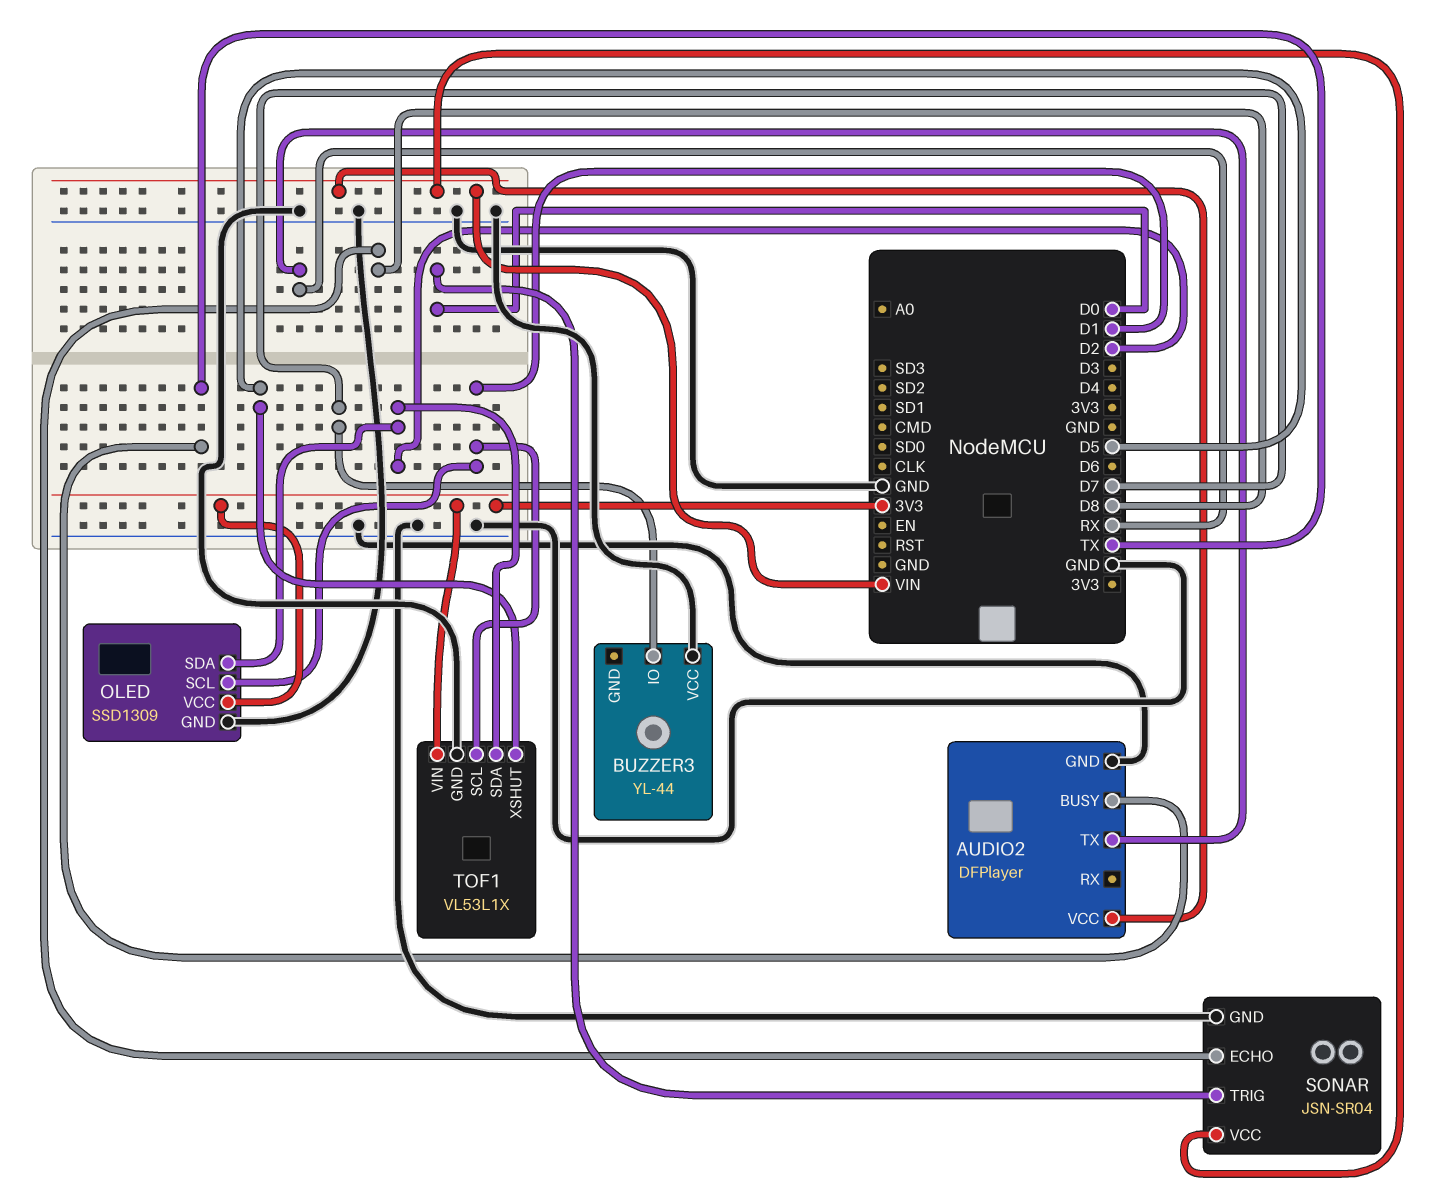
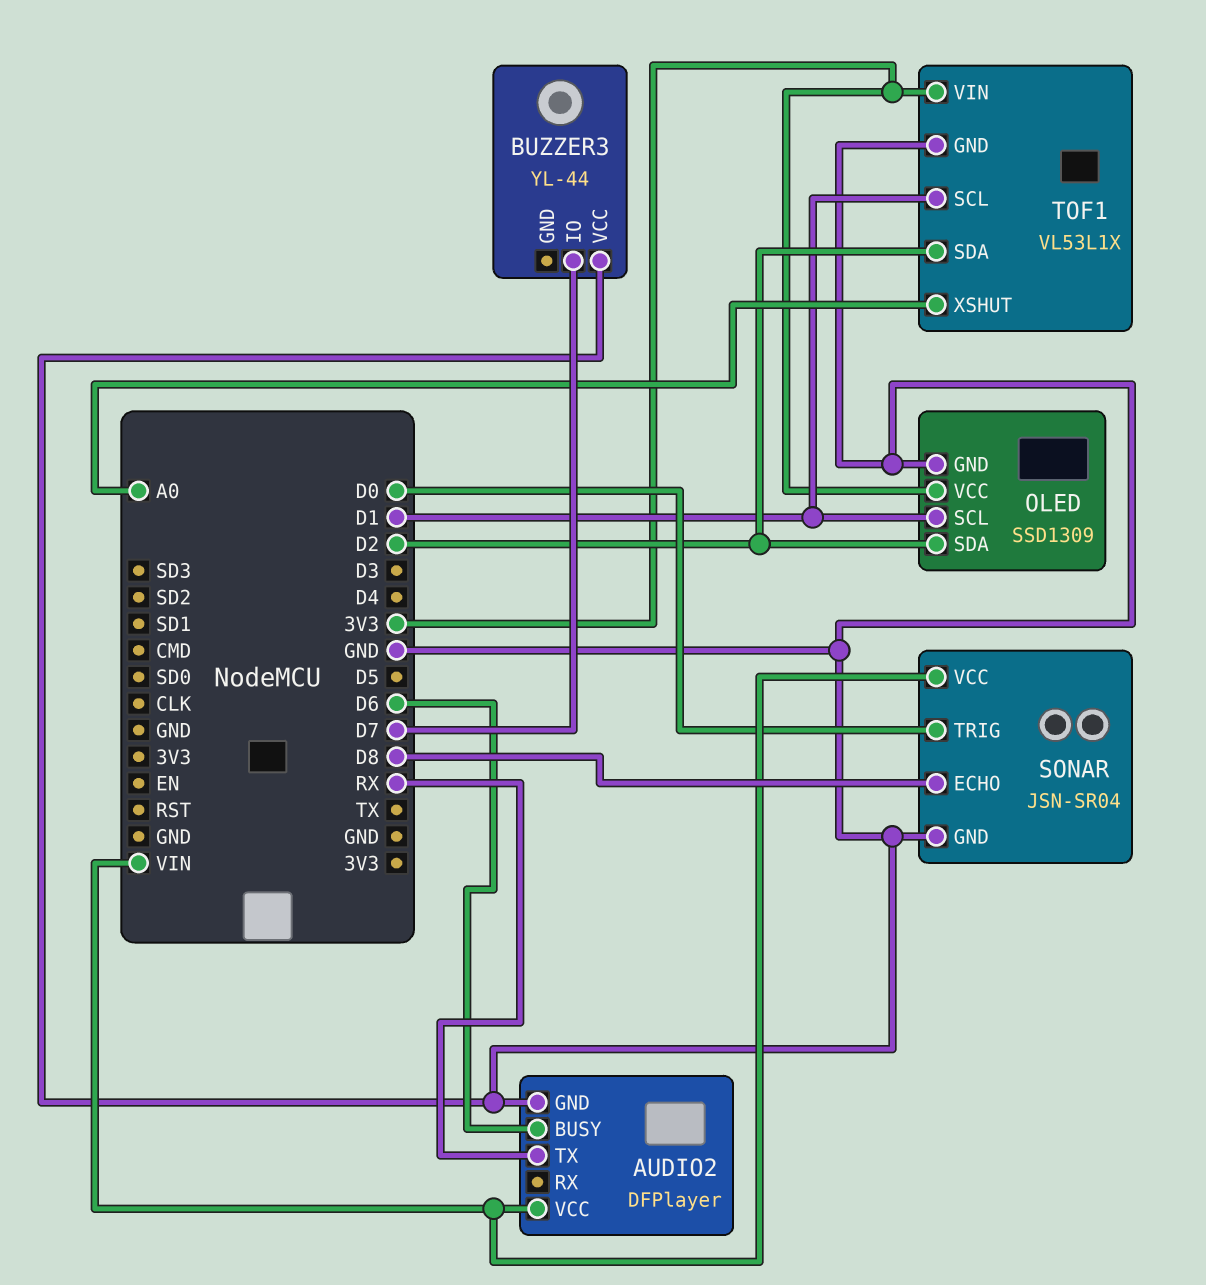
AUDIO2 pin BUSY: TX -> D6
TOF1 pin XSHUT: D5 -> A0

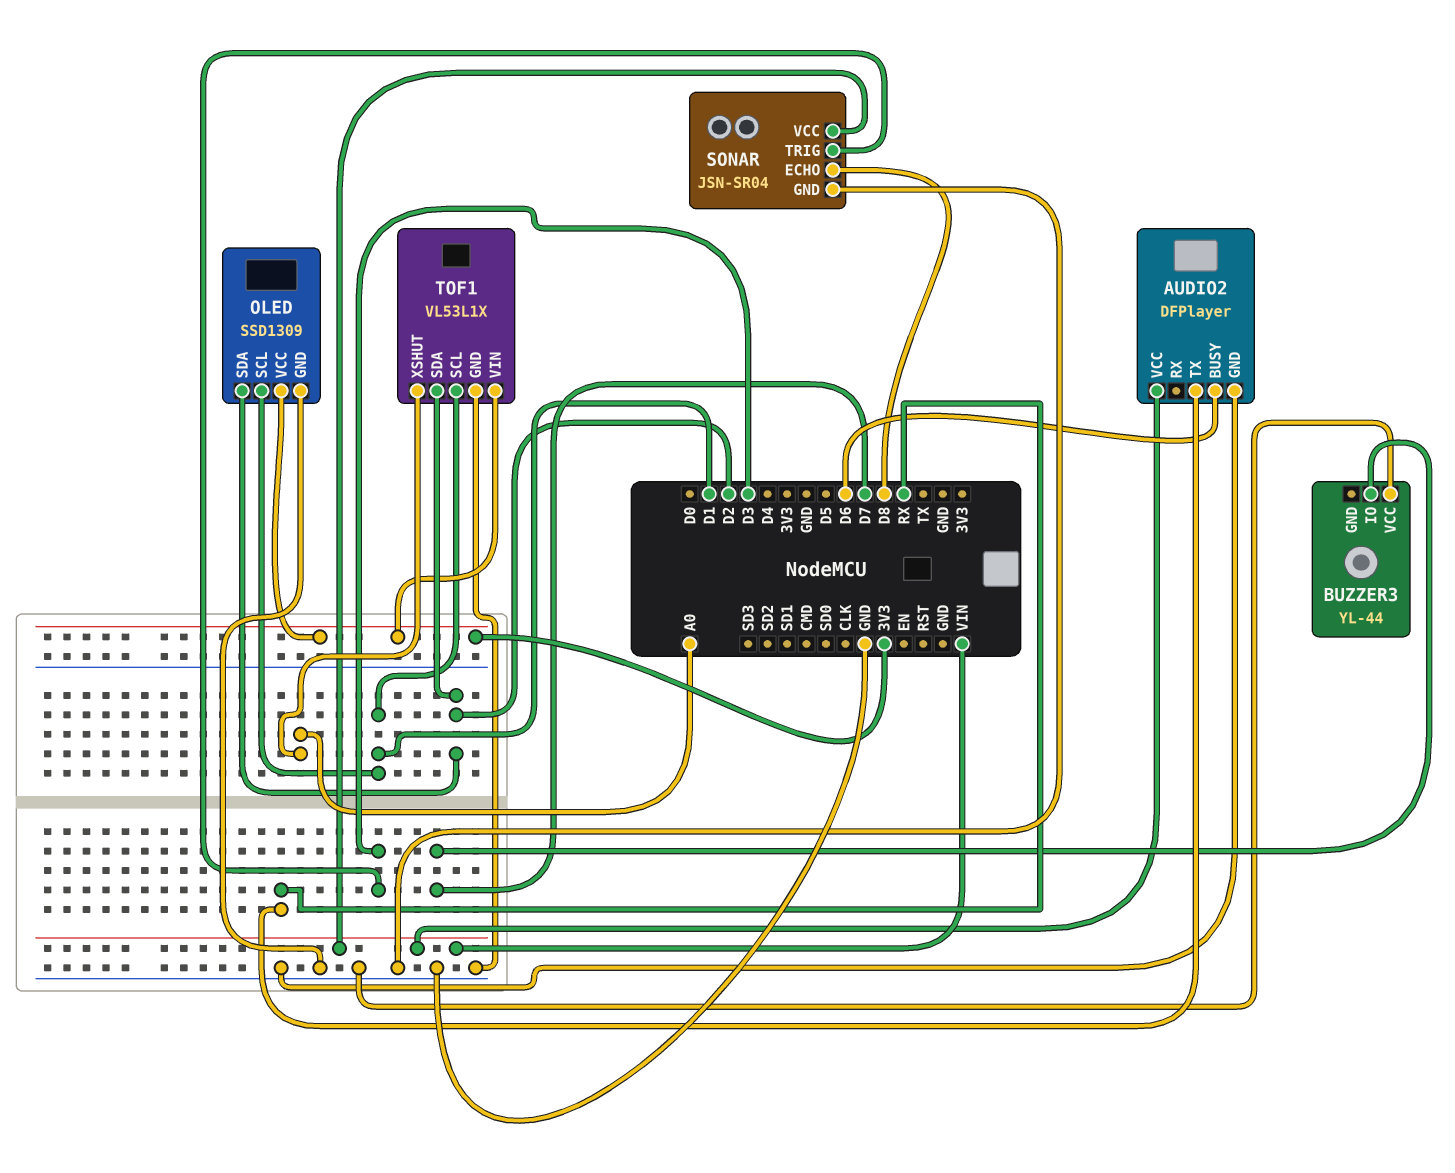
SONAR pin TRIG: D0 -> D3

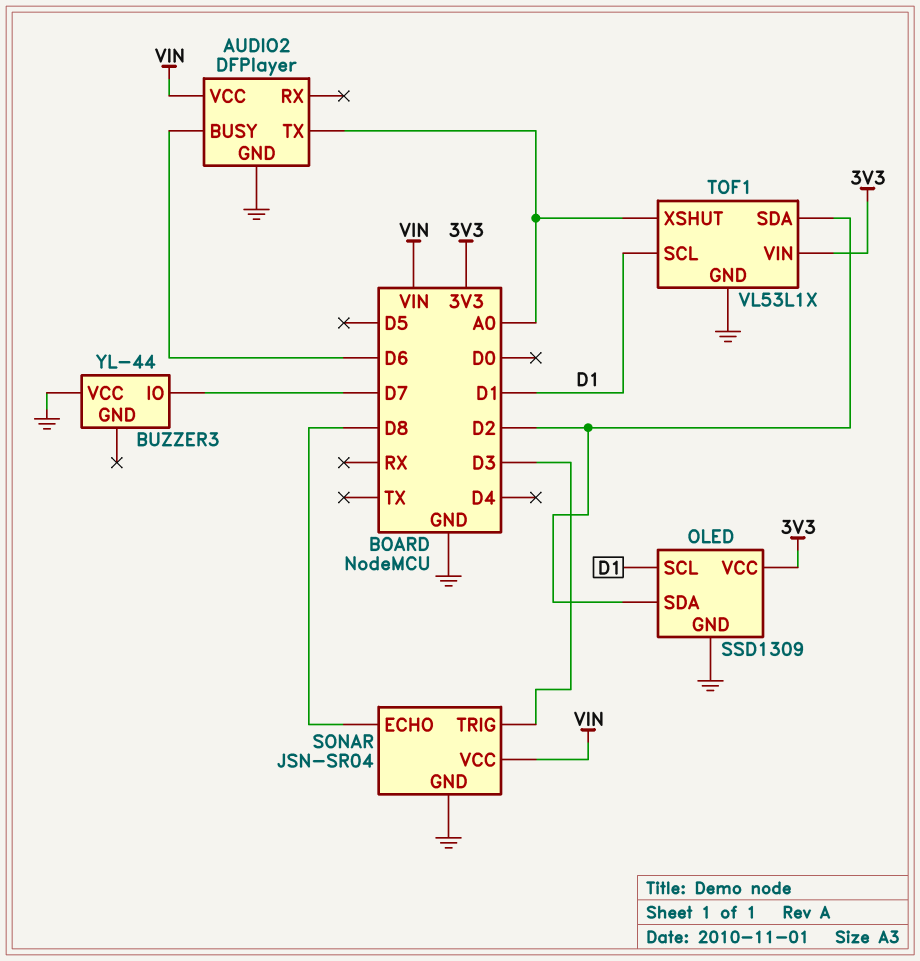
AUDIO2 pin TX: RX -> A0

